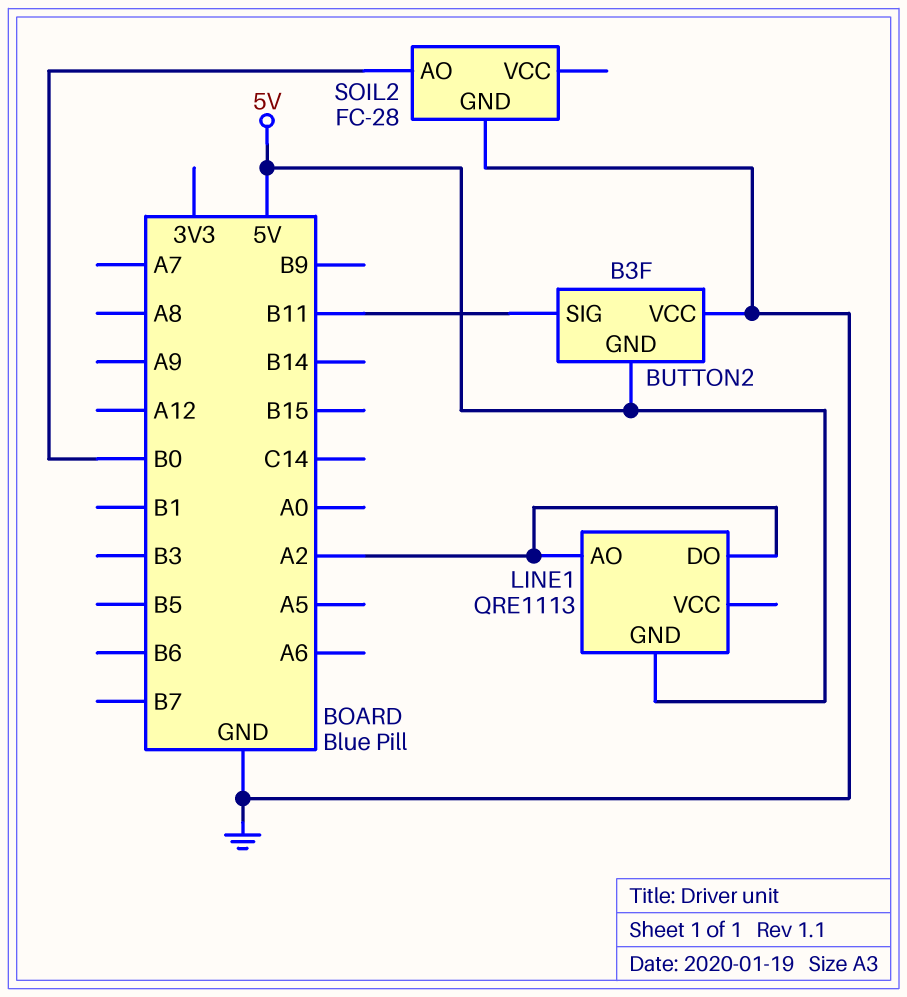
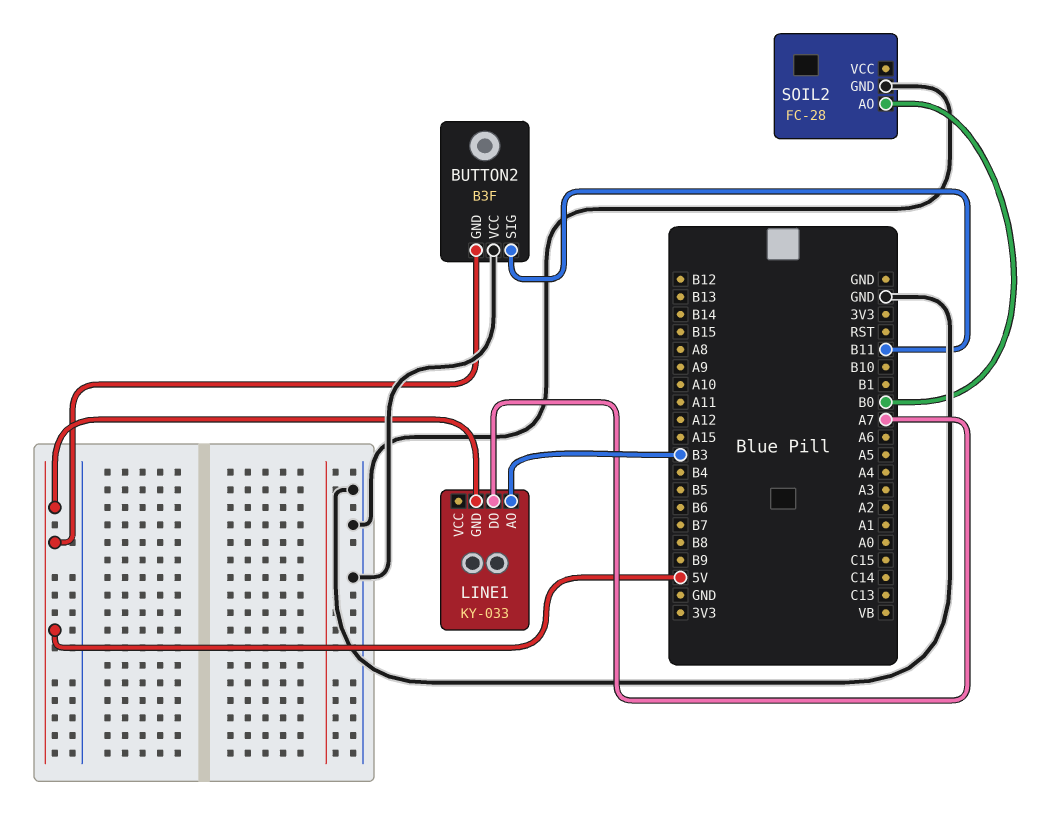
LINE1: QRE1113 -> KY-033
LINE1 pin AO: A2 -> B3
LINE1 pin DO: A2 -> A7

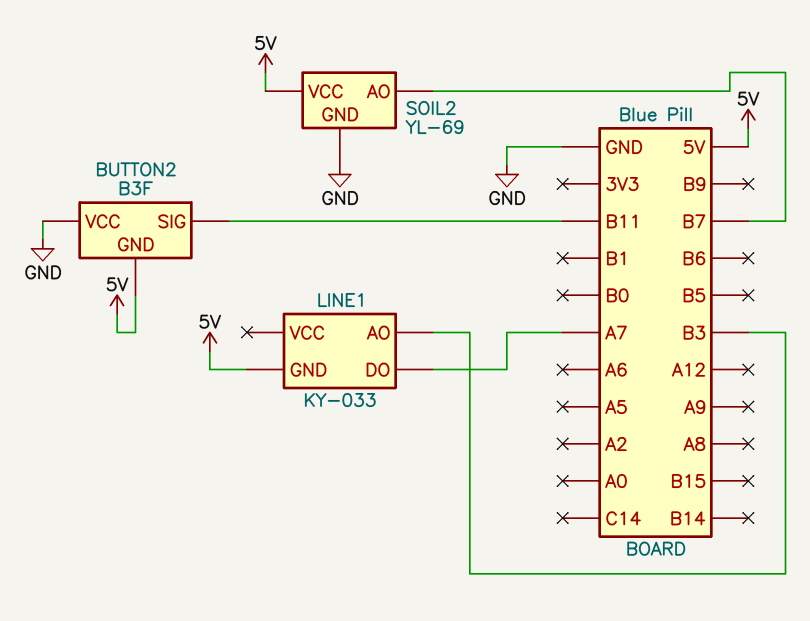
SOIL2: FC-28 -> YL-69
SOIL2 pin AO: B0 -> B7
SOIL2 pin VCC: none -> 5V

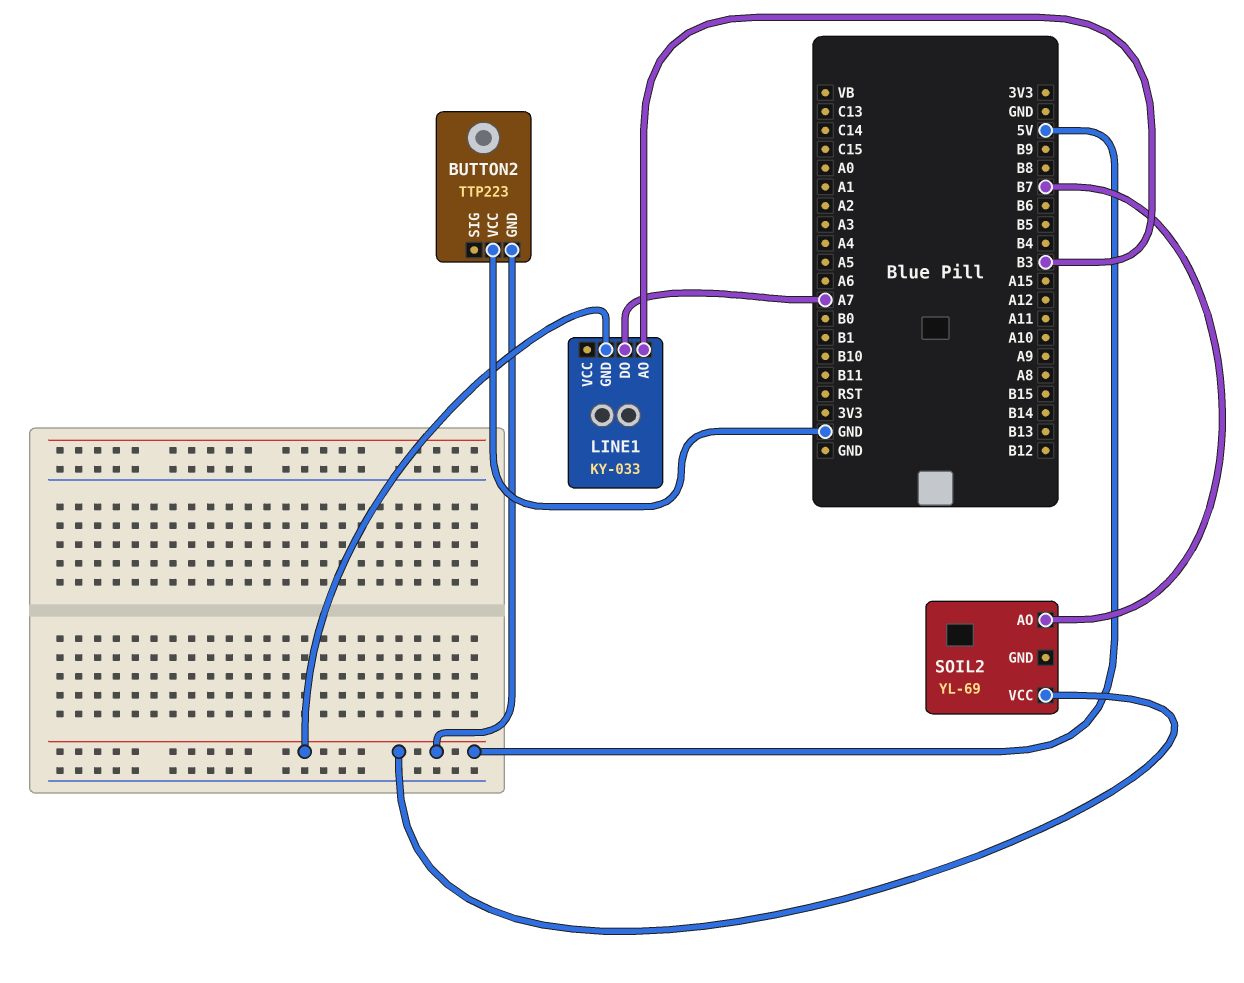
BUTTON2: B3F -> TTP223
BUTTON2 pin SIG: B11 -> none
SOIL2 pin GND: GND -> none

